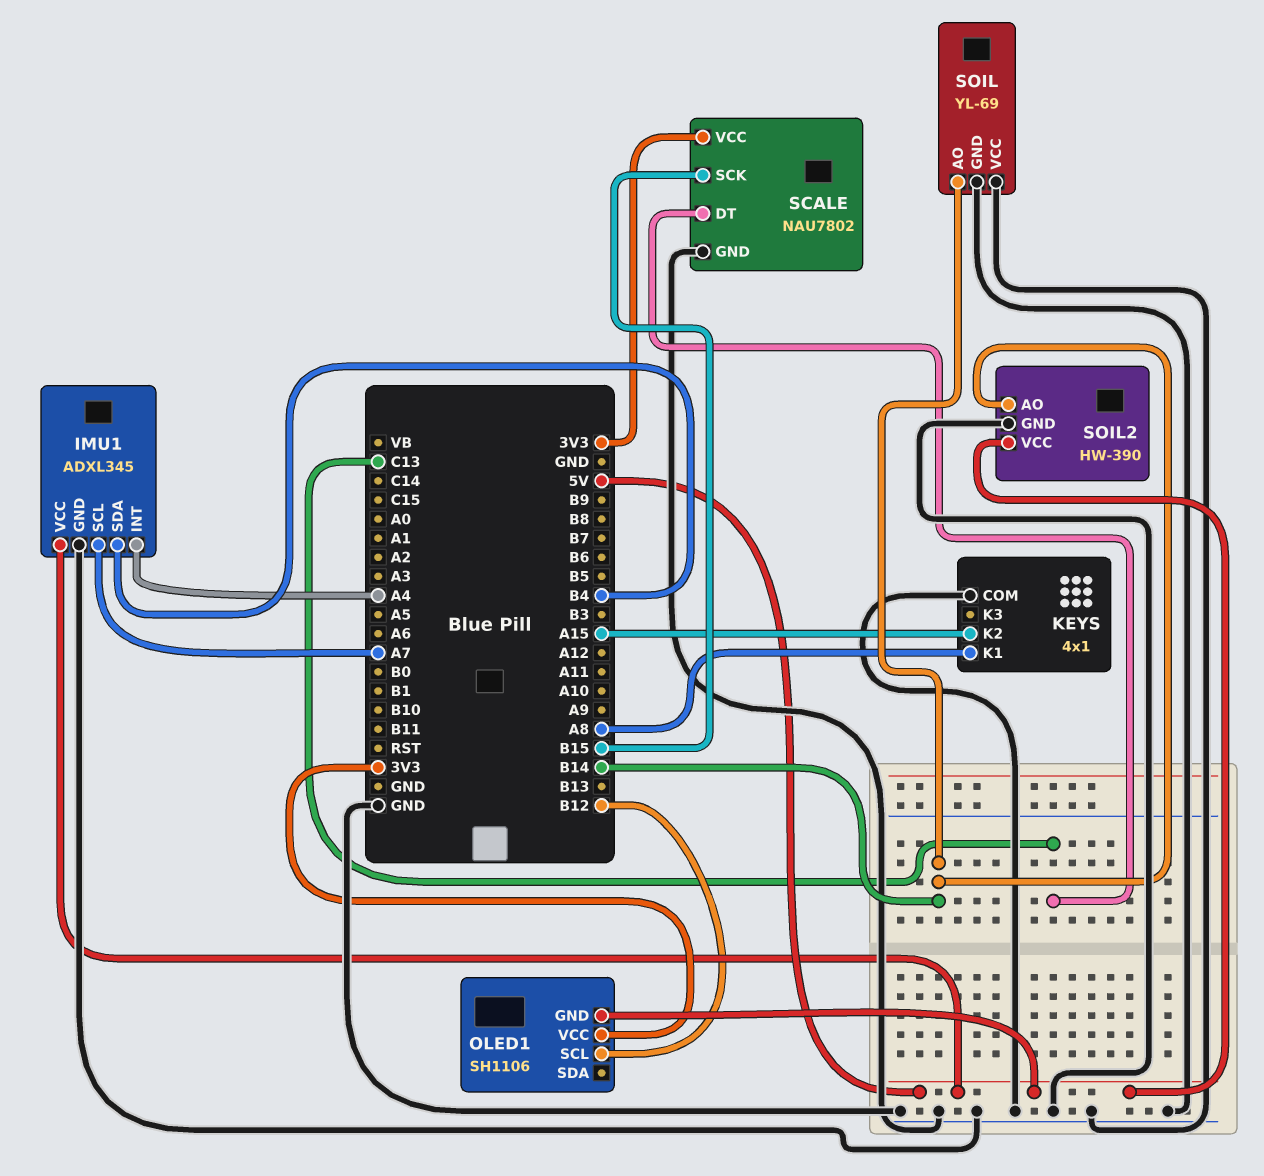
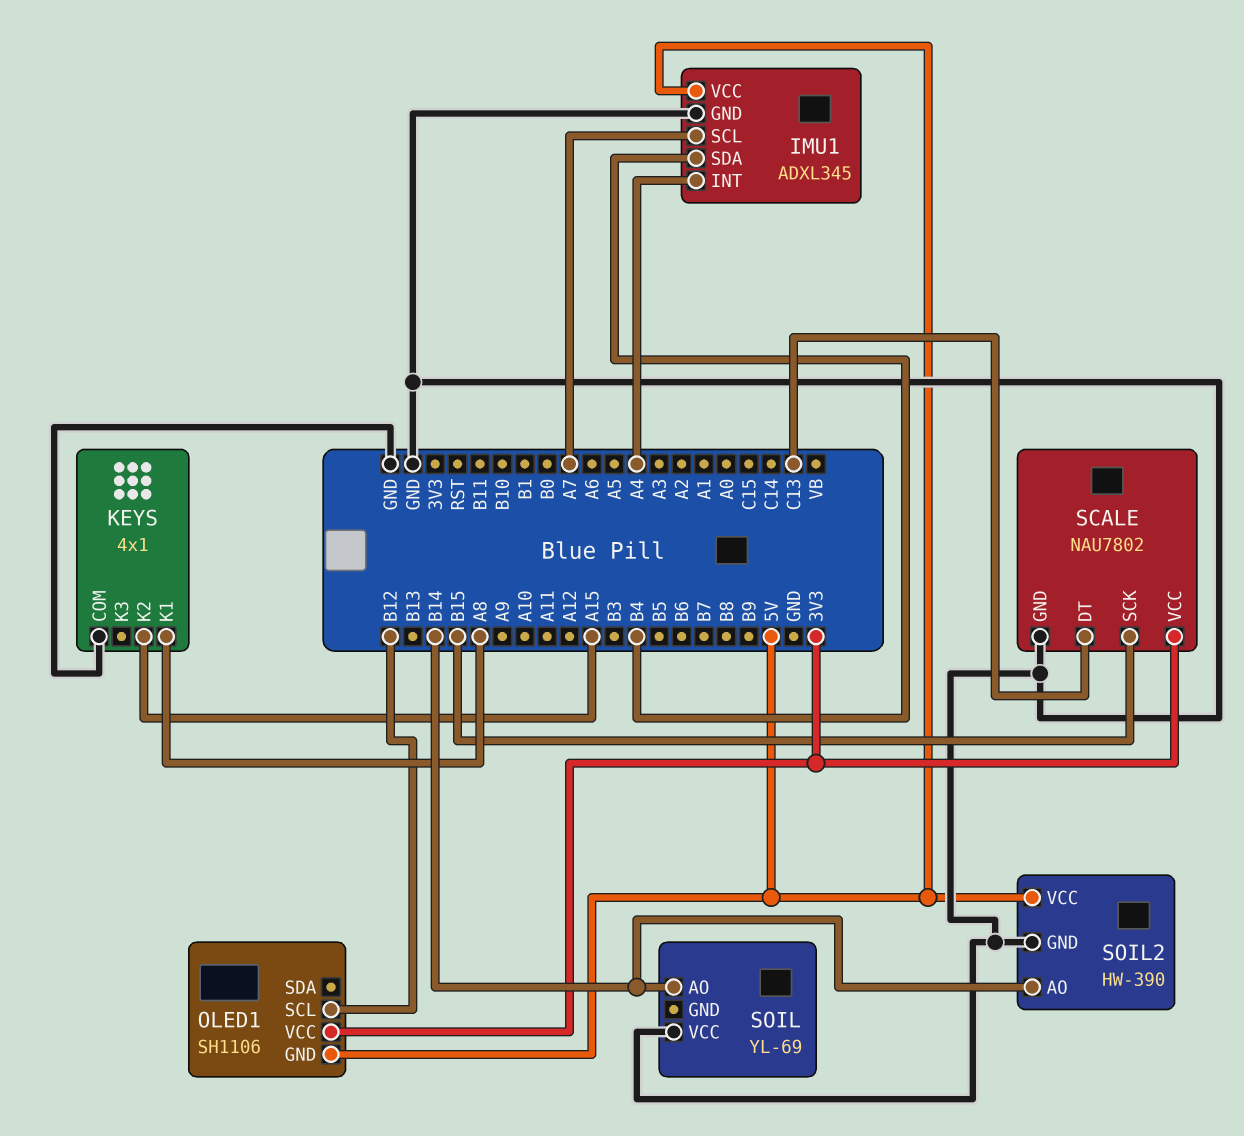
SOIL pin GND: GND -> none

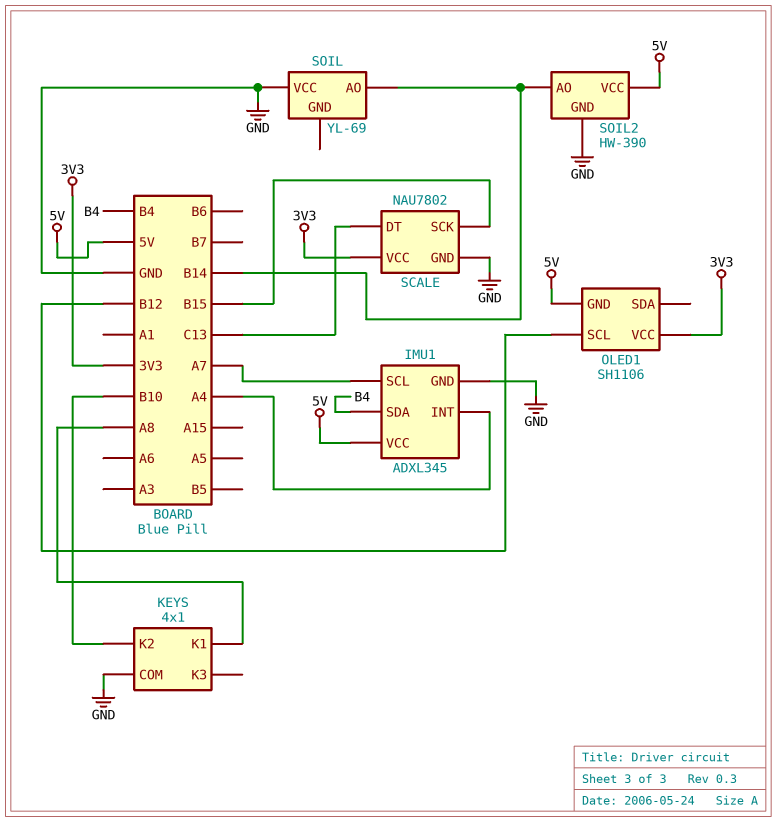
KEYS pin K2: A15 -> B10

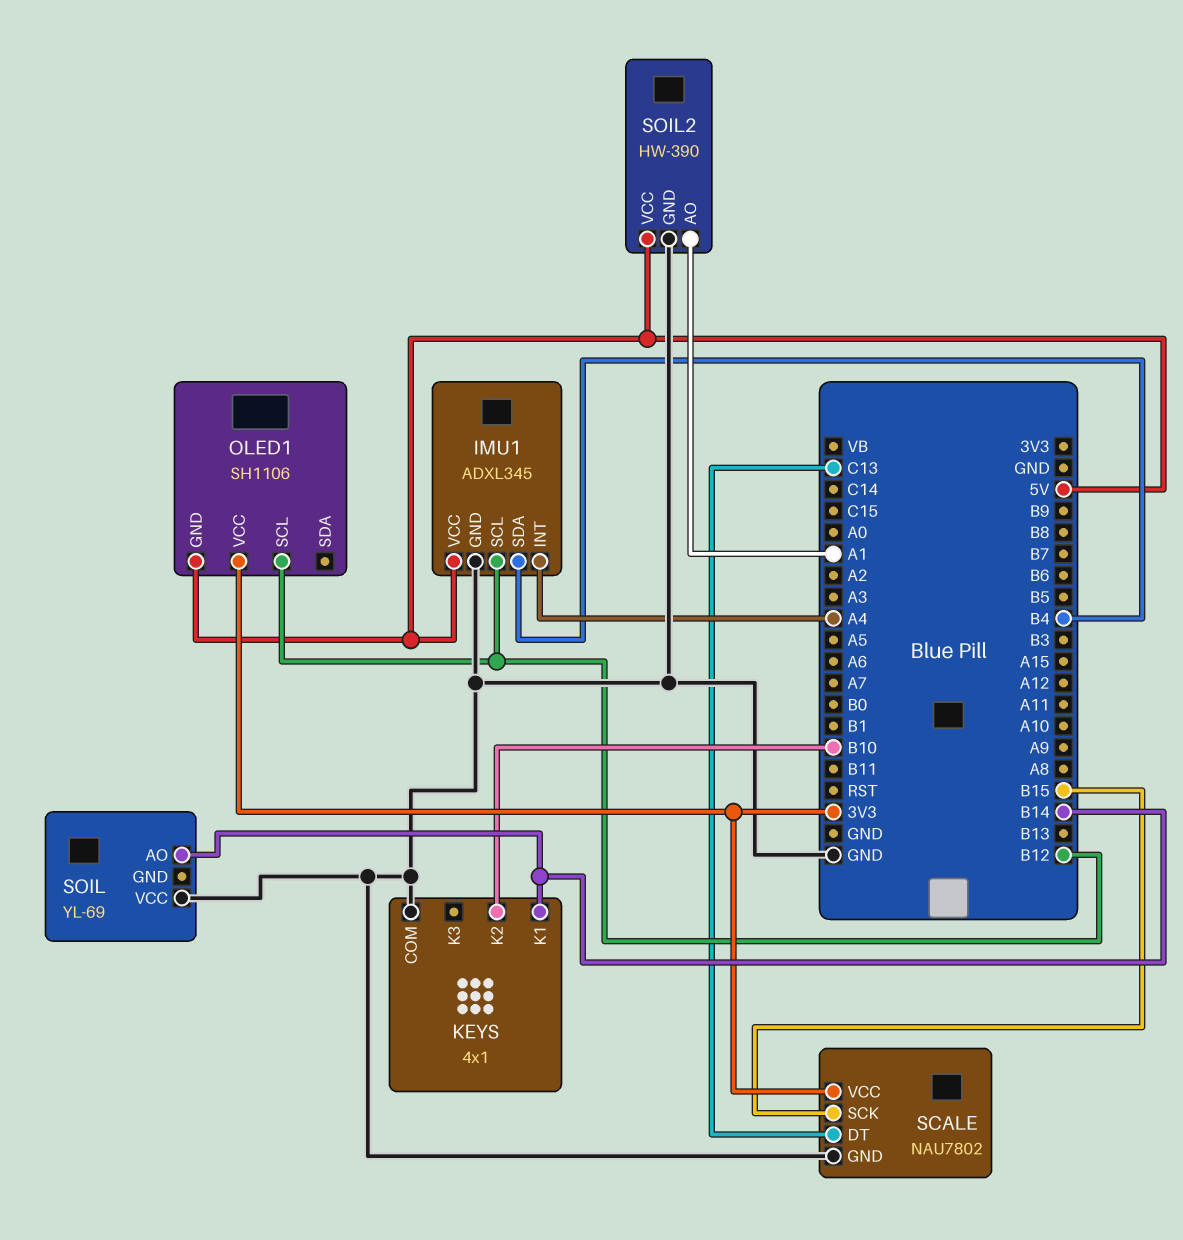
IMU1 pin SCL: A7 -> B12
KEYS pin K1: A8 -> B14
SOIL2 pin AO: B14 -> A1

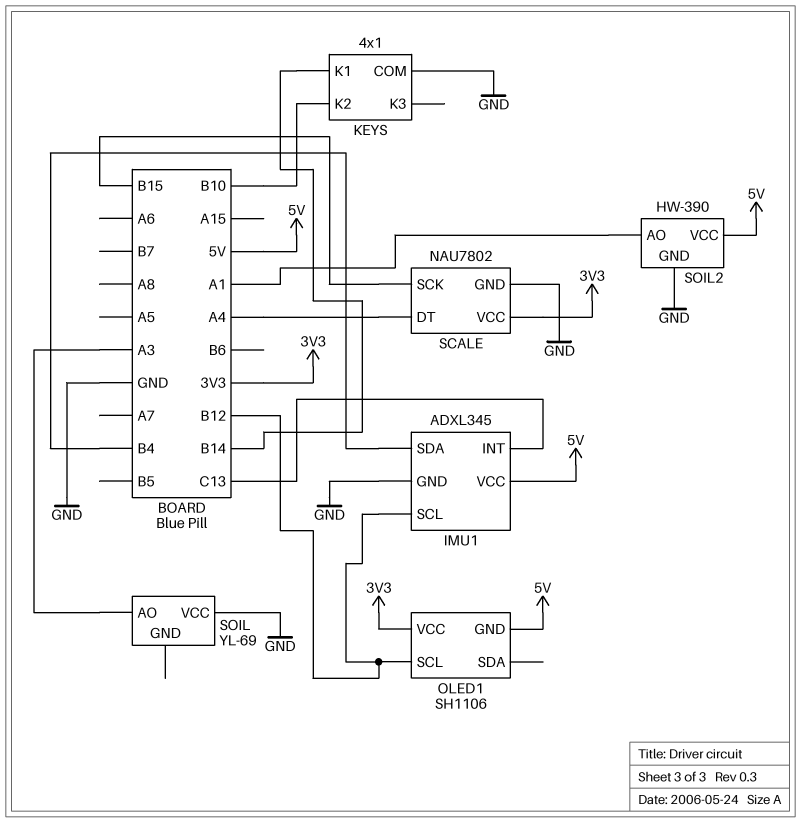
IMU1 pin INT: A4 -> C13
SCALE pin DT: C13 -> A4
SOIL pin AO: B14 -> A3

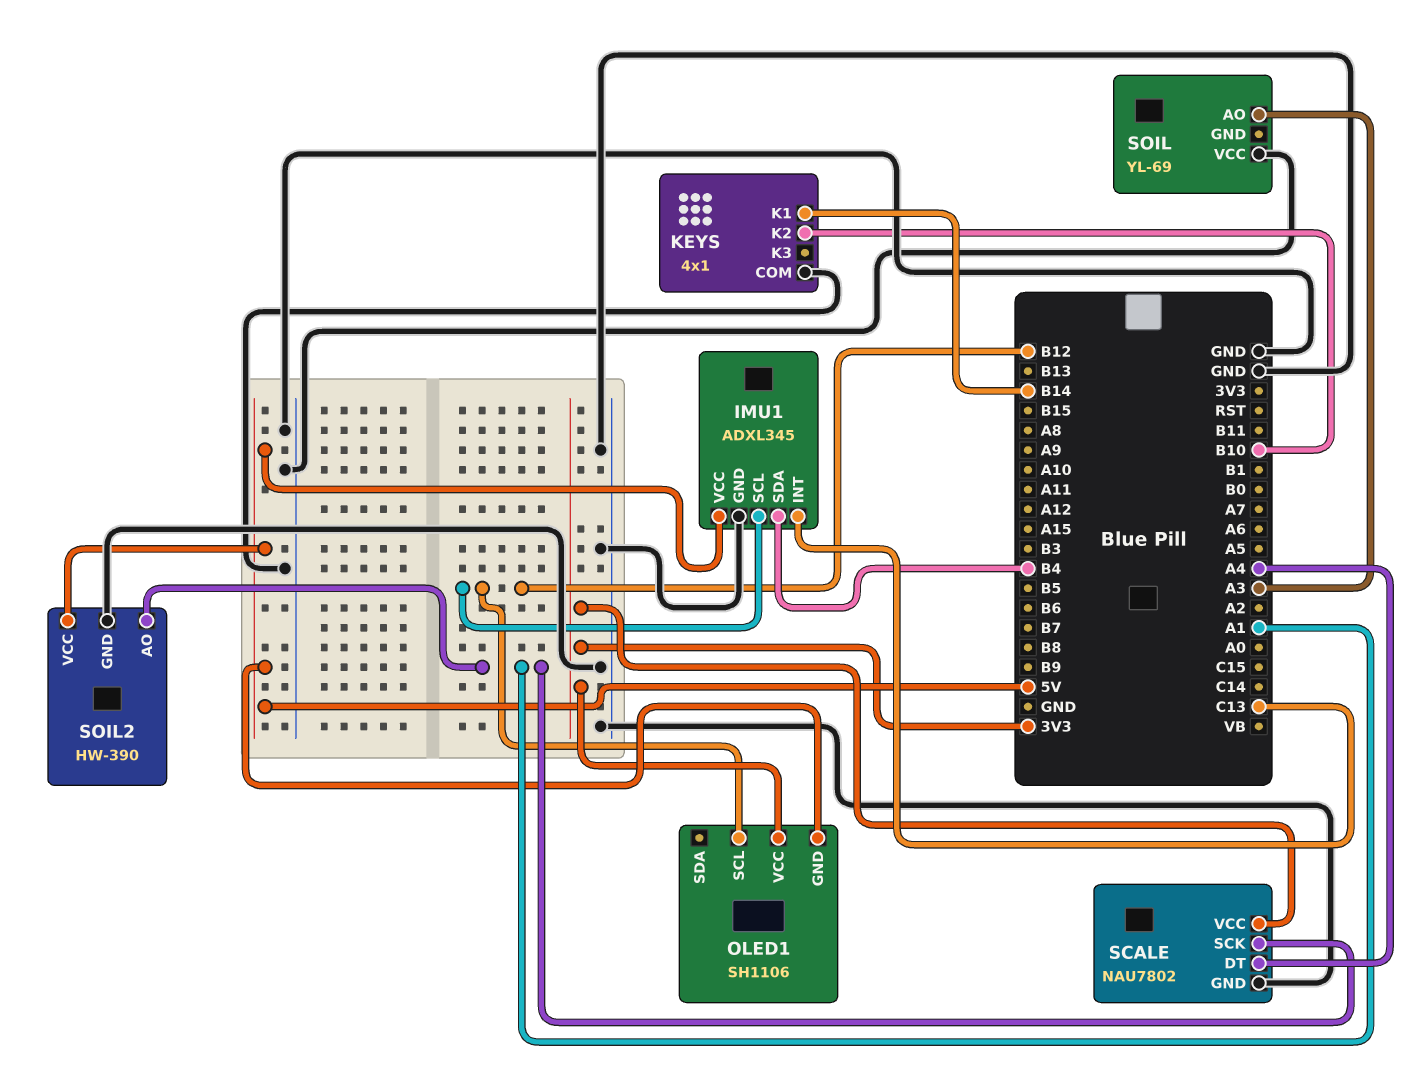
SCALE pin SCK: B15 -> A1

